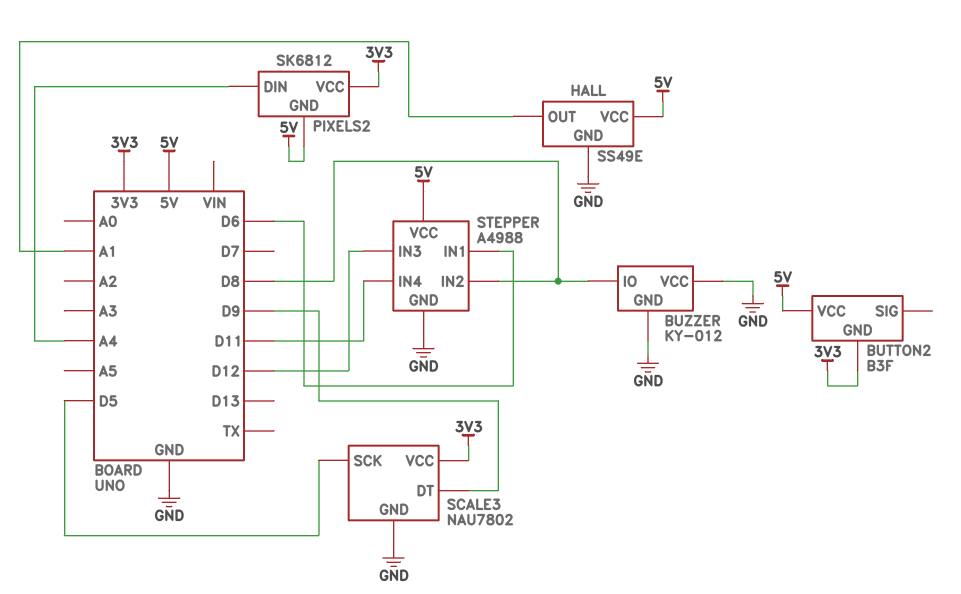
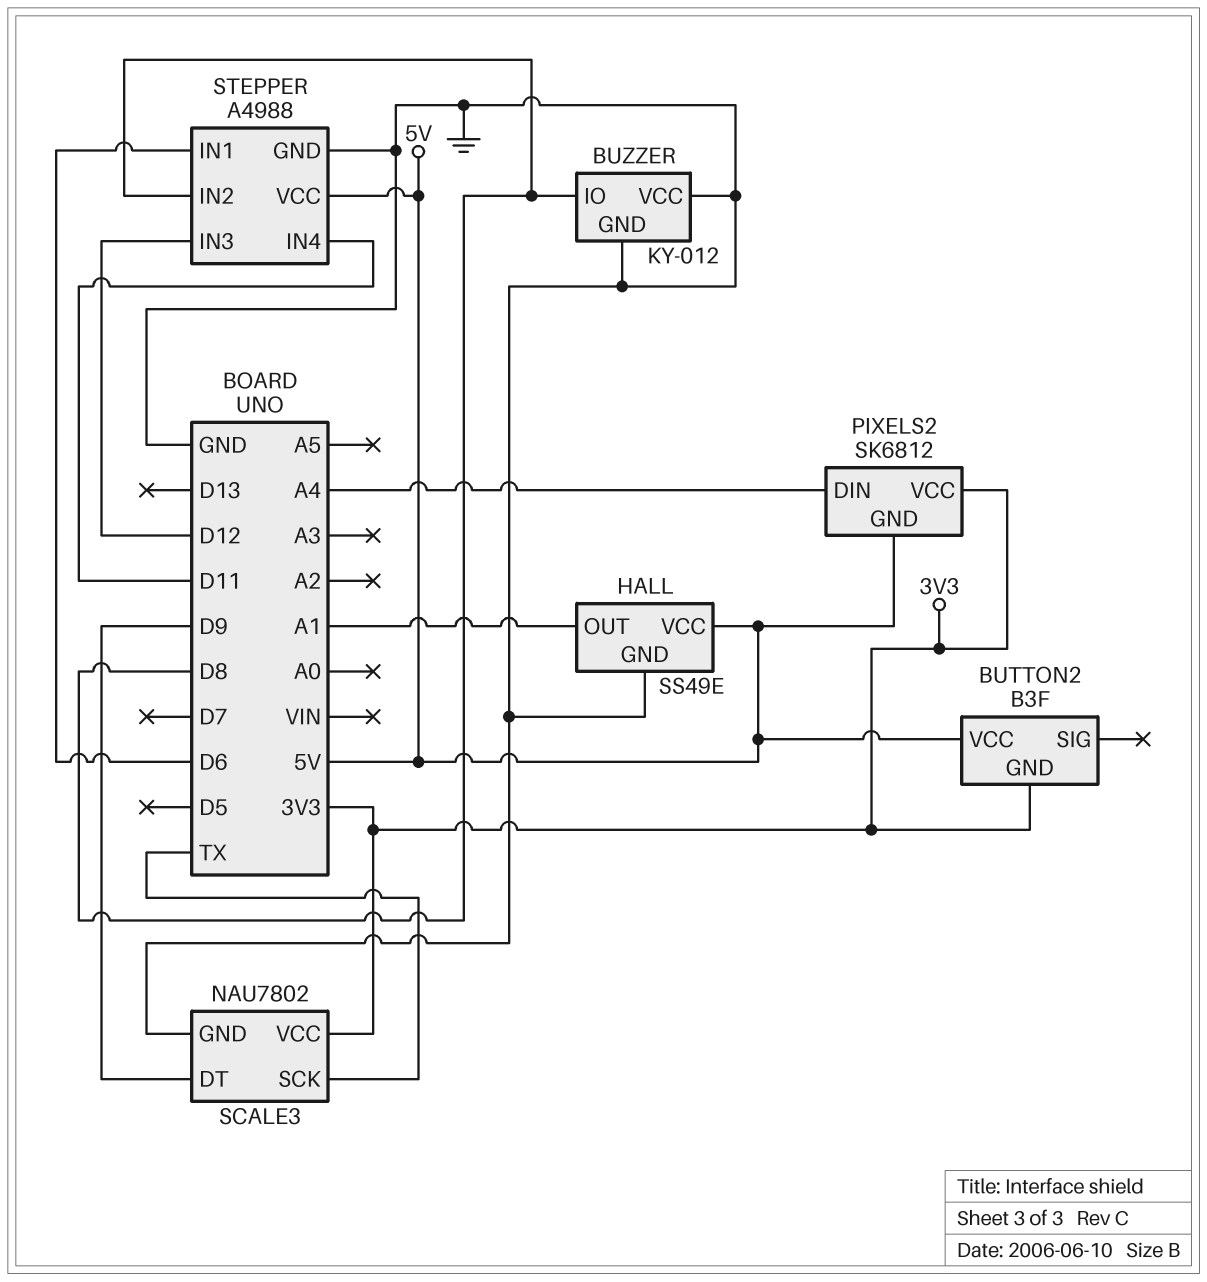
SCALE3 pin SCK: D5 -> TX

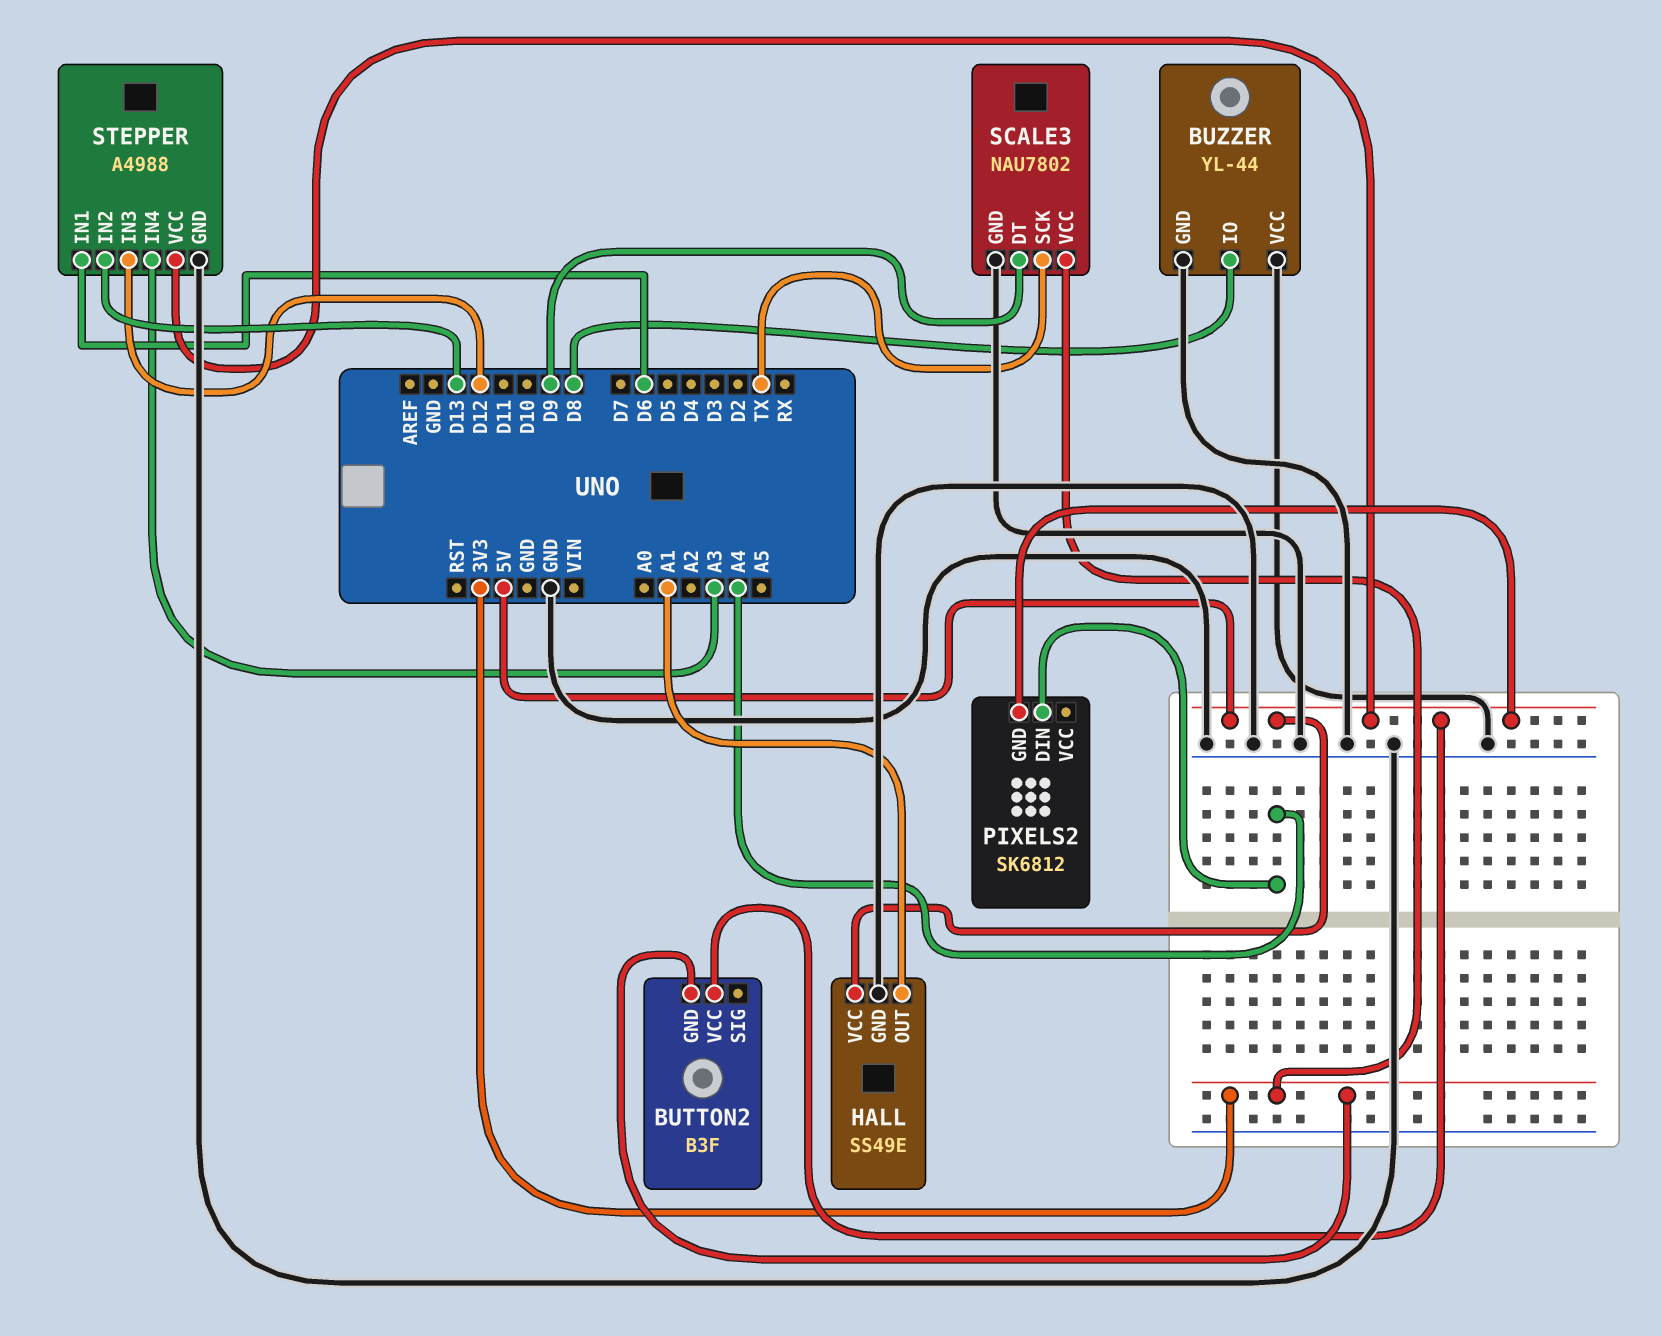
BUZZER: KY-012 -> YL-44
PIXELS2 pin VCC: 3V3 -> none
STEPPER pin IN2: D8 -> D13
STEPPER pin IN4: D11 -> A3

